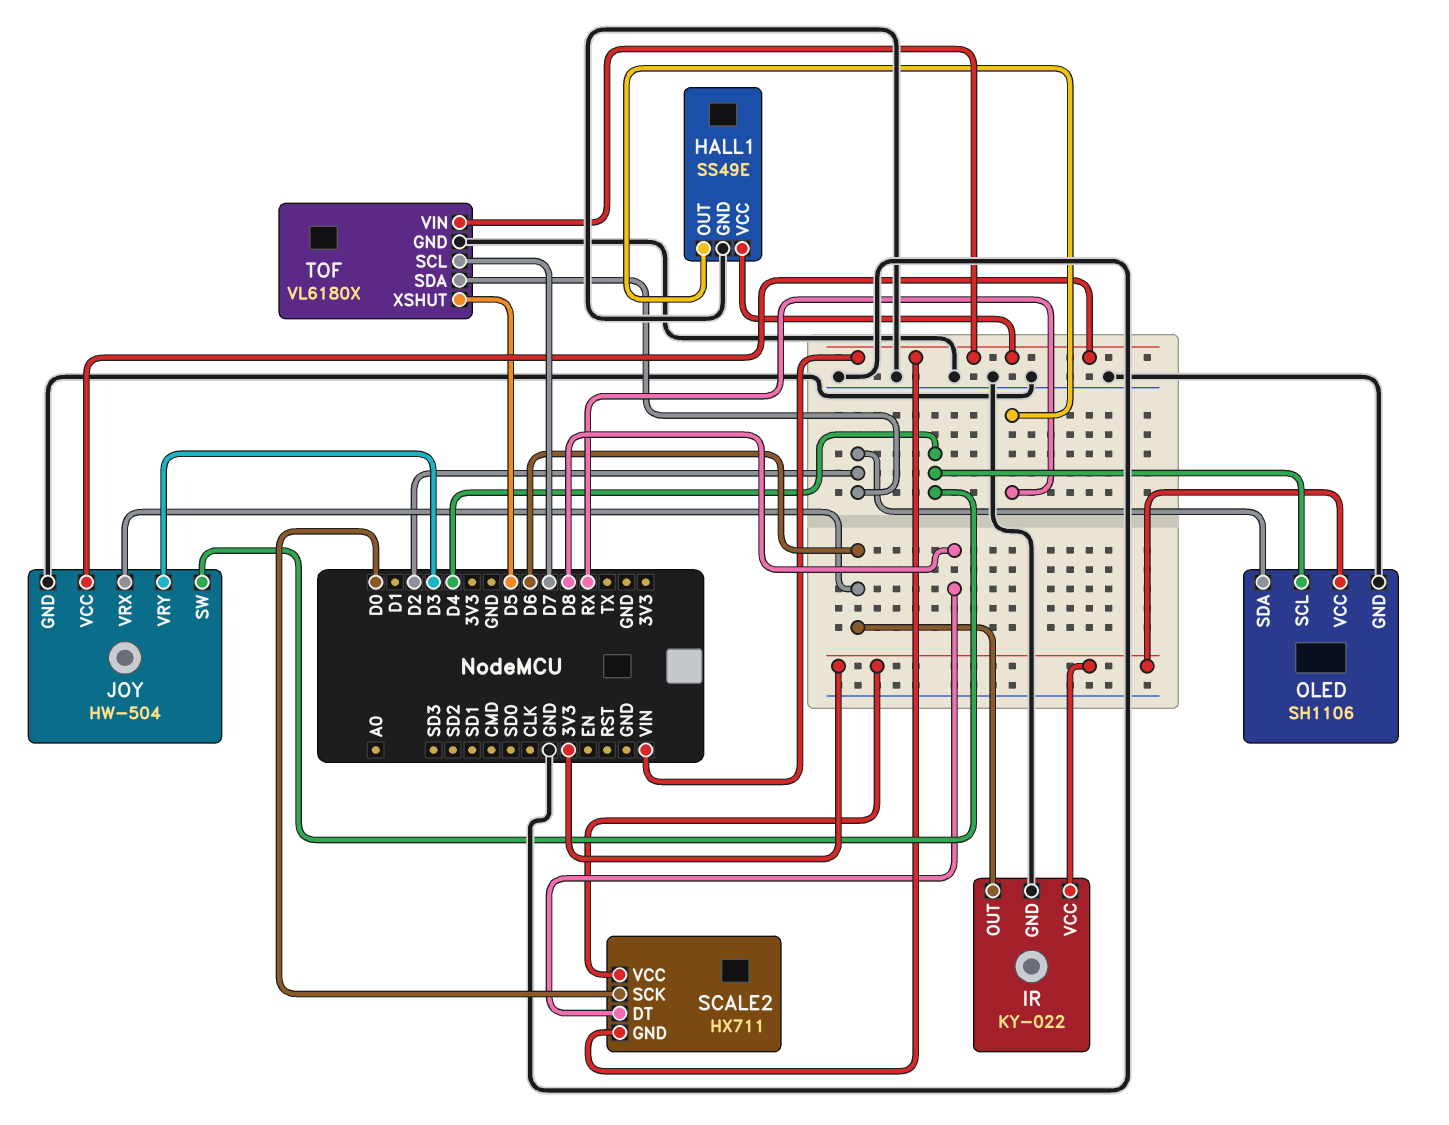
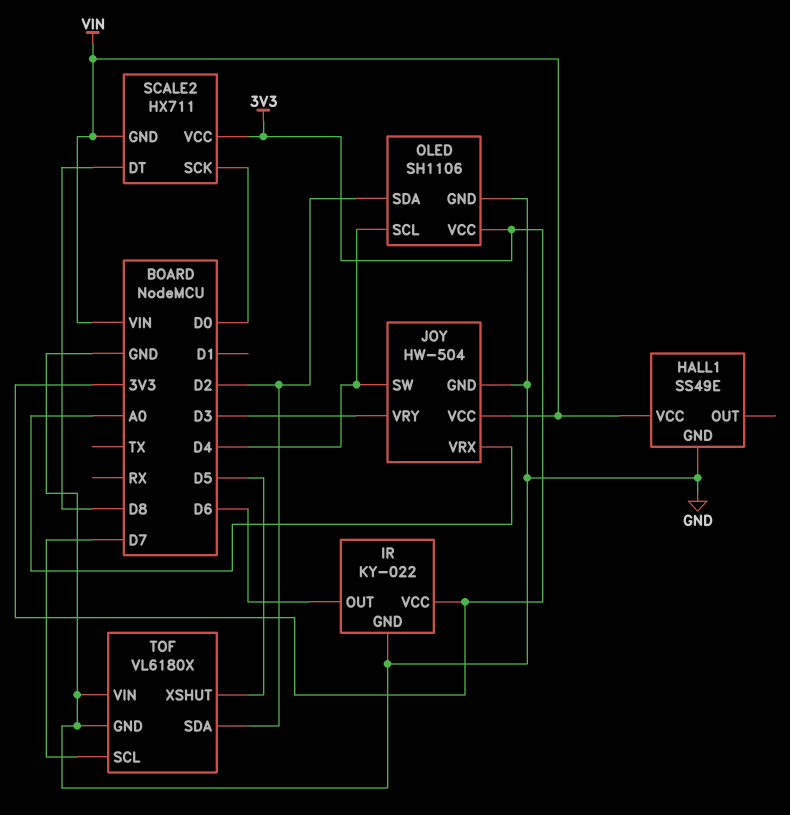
HALL1 pin OUT: RX -> none
JOY pin VRX: D6 -> A0
TOF pin VIN: VIN -> GND

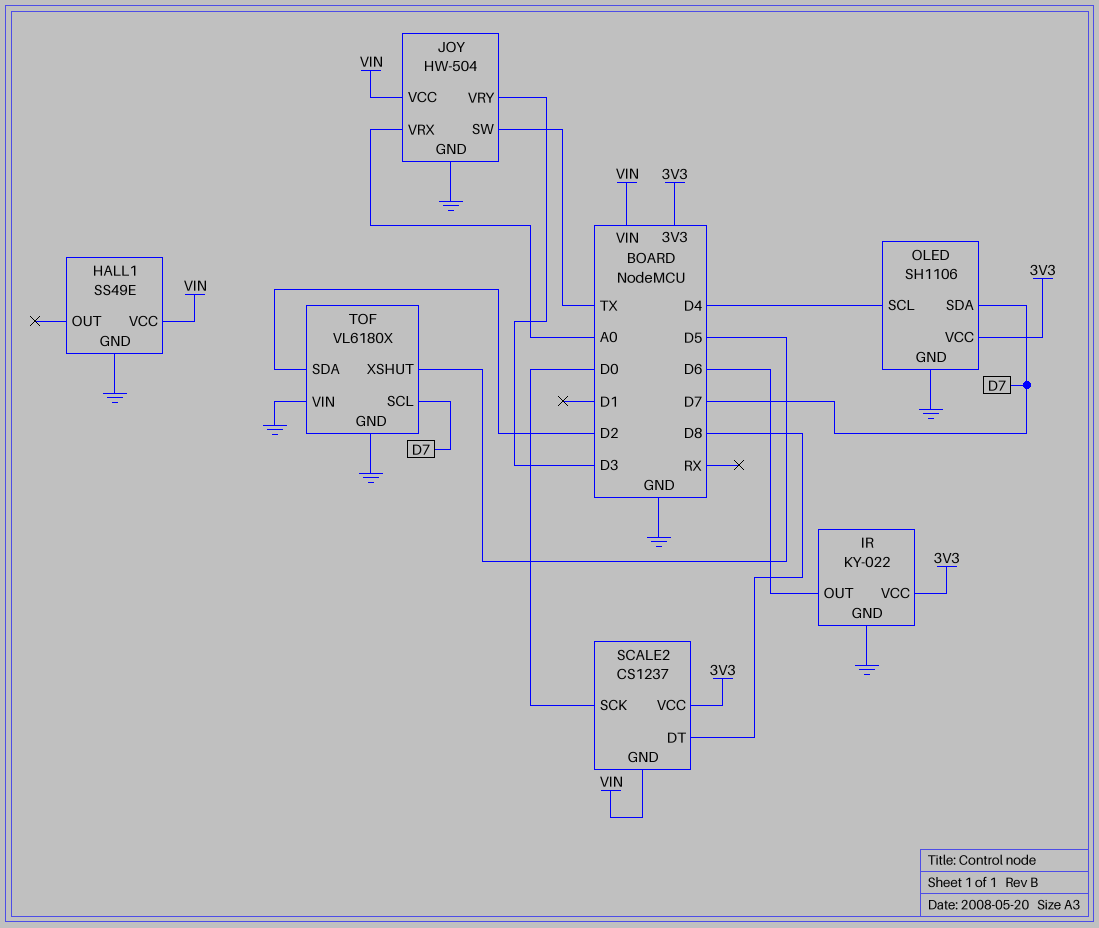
JOY pin SW: D4 -> TX
OLED pin SDA: D2 -> D7
SCALE2: HX711 -> CS1237

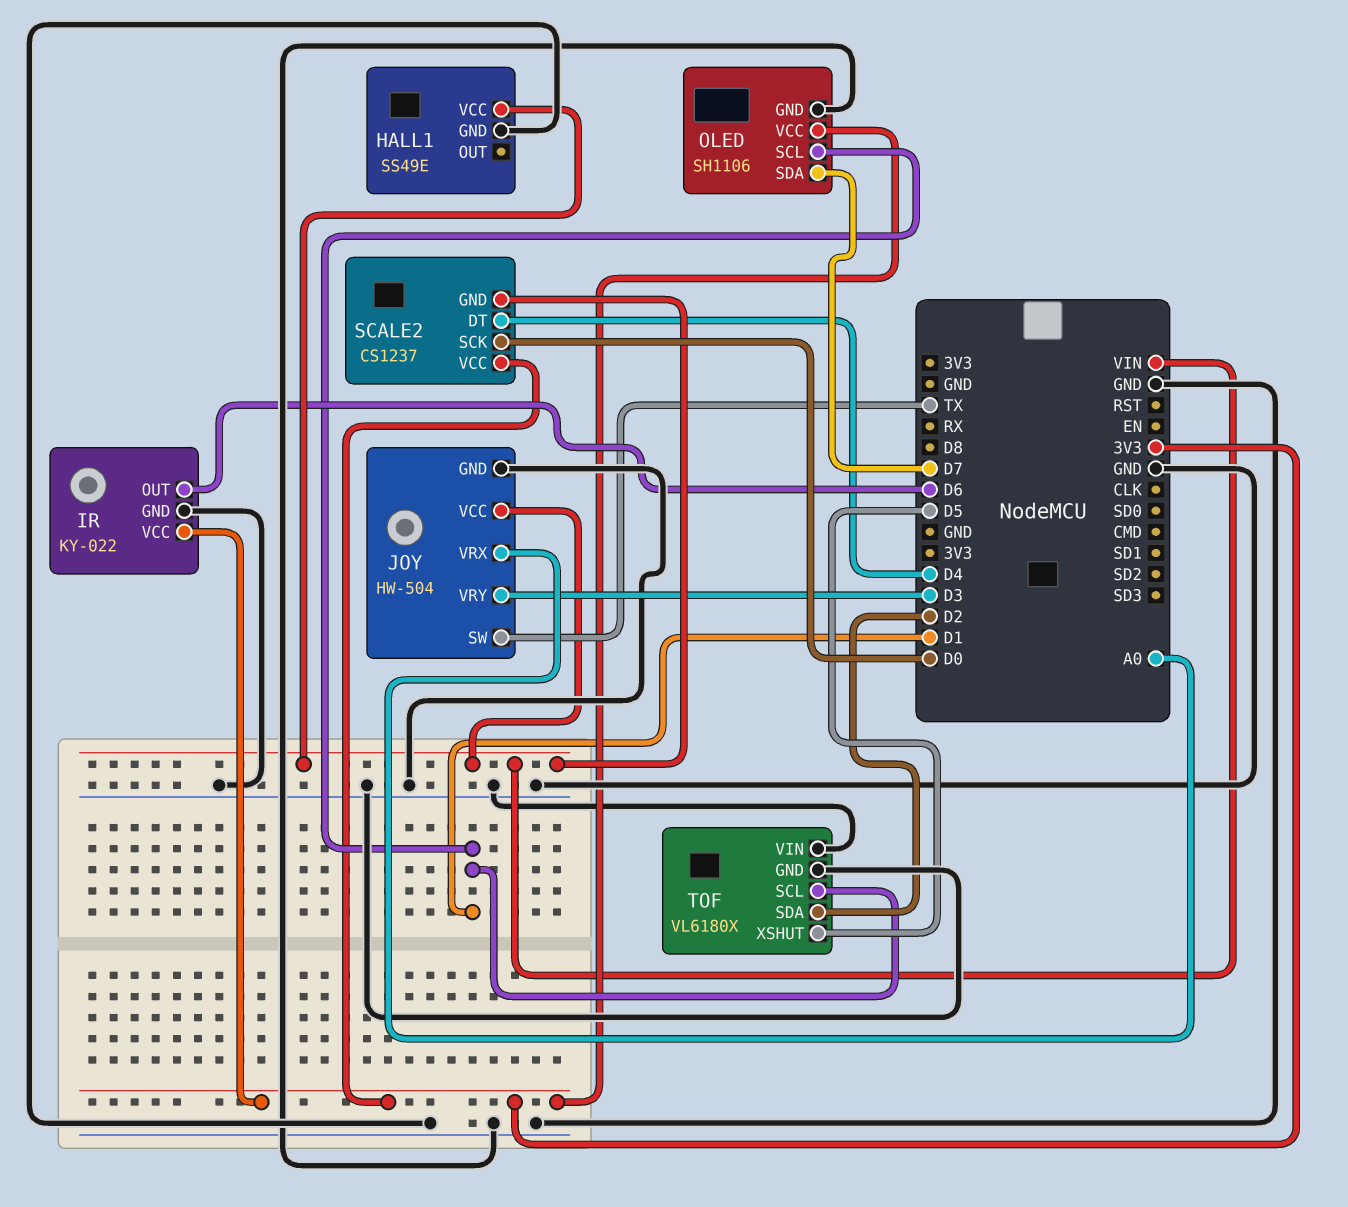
OLED pin SCL: D4 -> D1
SCALE2 pin DT: D8 -> D4
TOF pin SCL: D7 -> D1

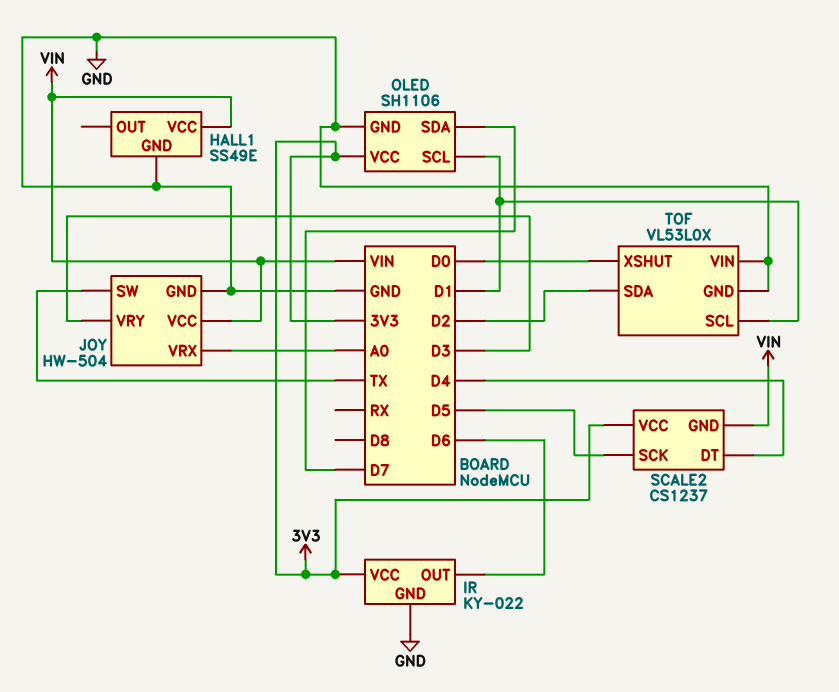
SCALE2 pin SCK: D0 -> D5
TOF: VL6180X -> VL53L0X
TOF pin XSHUT: D5 -> D0

